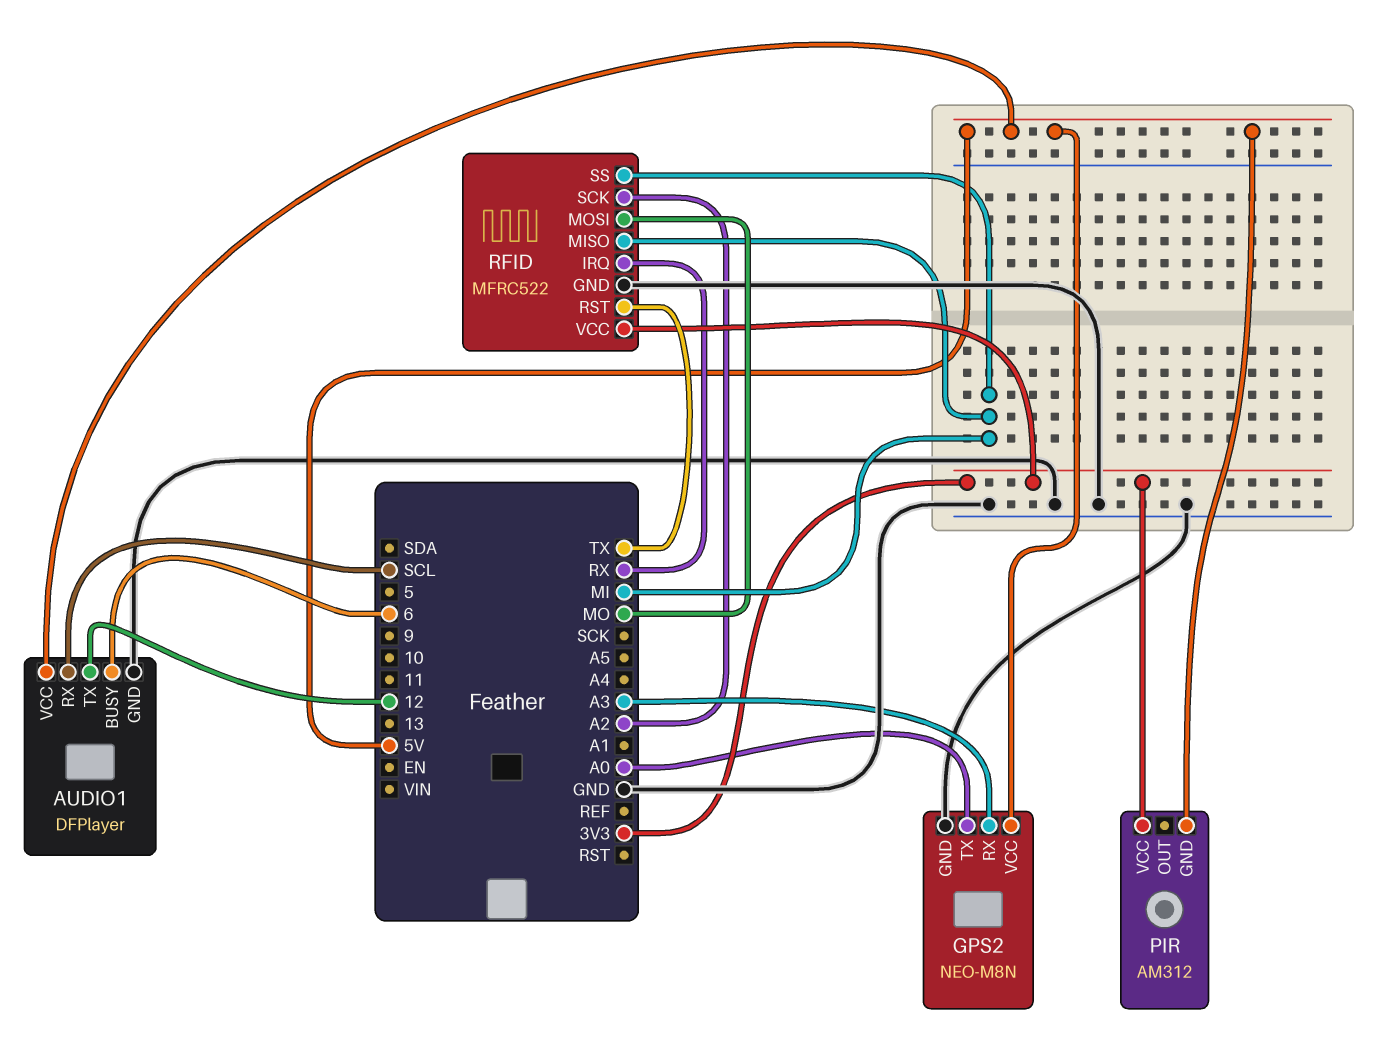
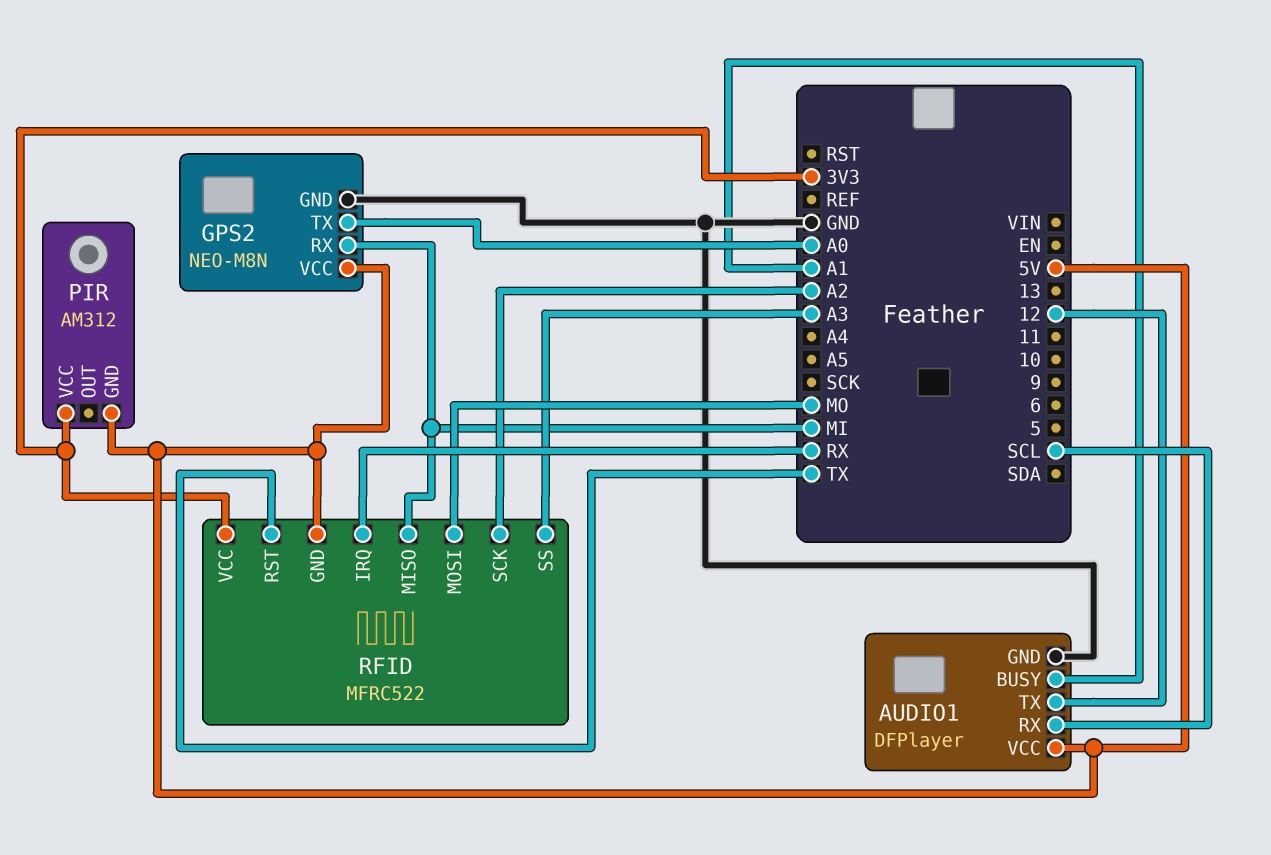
AUDIO1 pin BUSY: 6 -> A1
GPS2 pin RX: A3 -> MI
RFID pin GND: GND -> 5V
RFID pin SS: MI -> A3

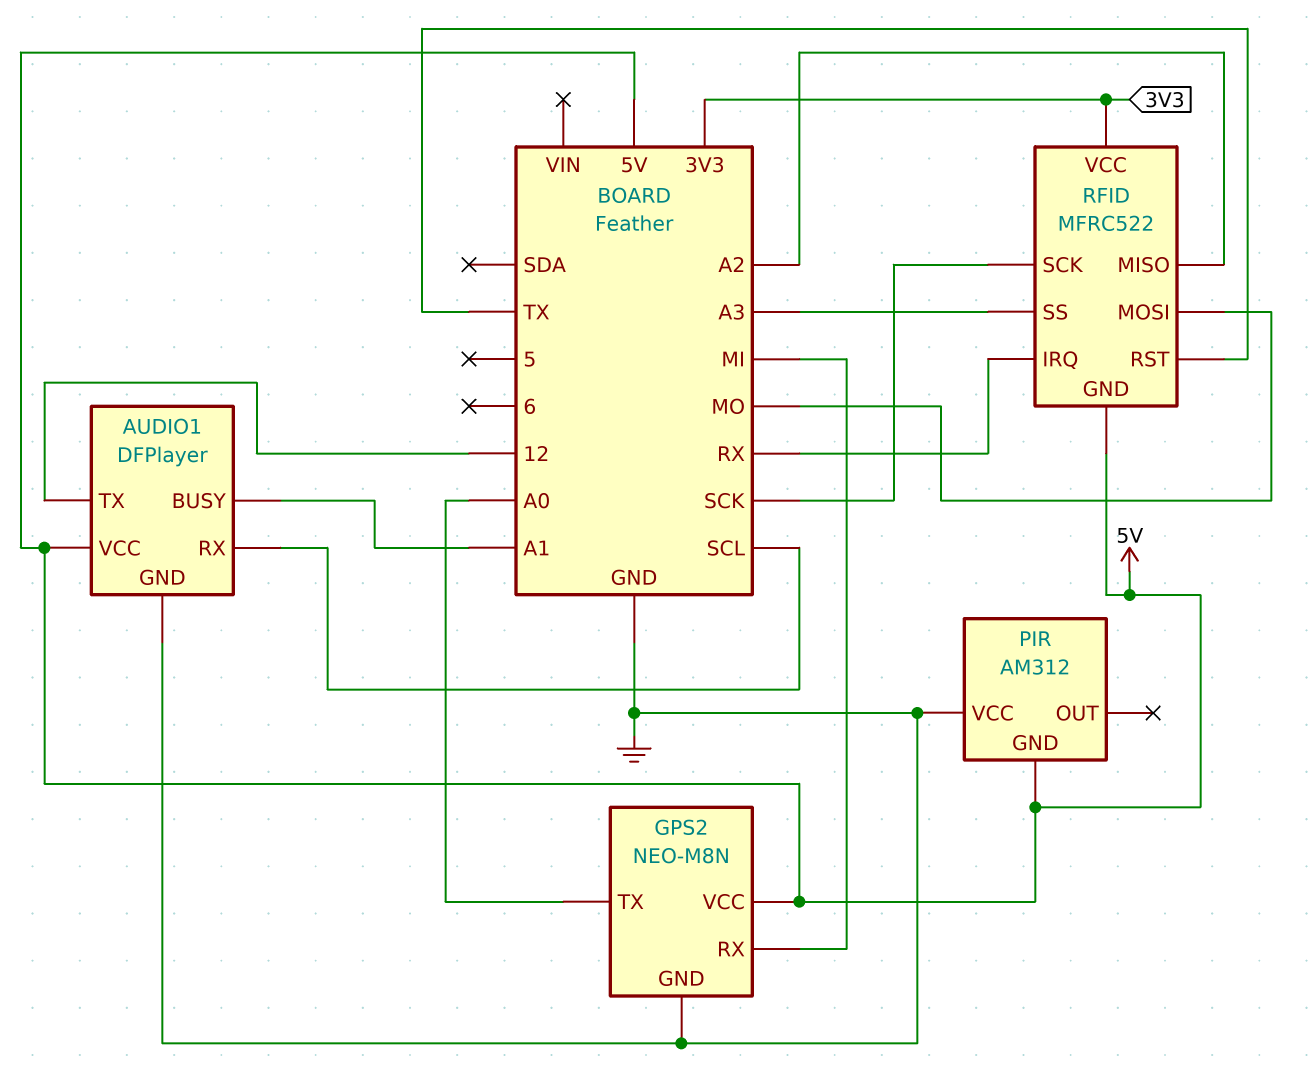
PIR pin VCC: 3V3 -> GND
RFID pin MISO: MI -> A2
RFID pin SCK: A2 -> SCK

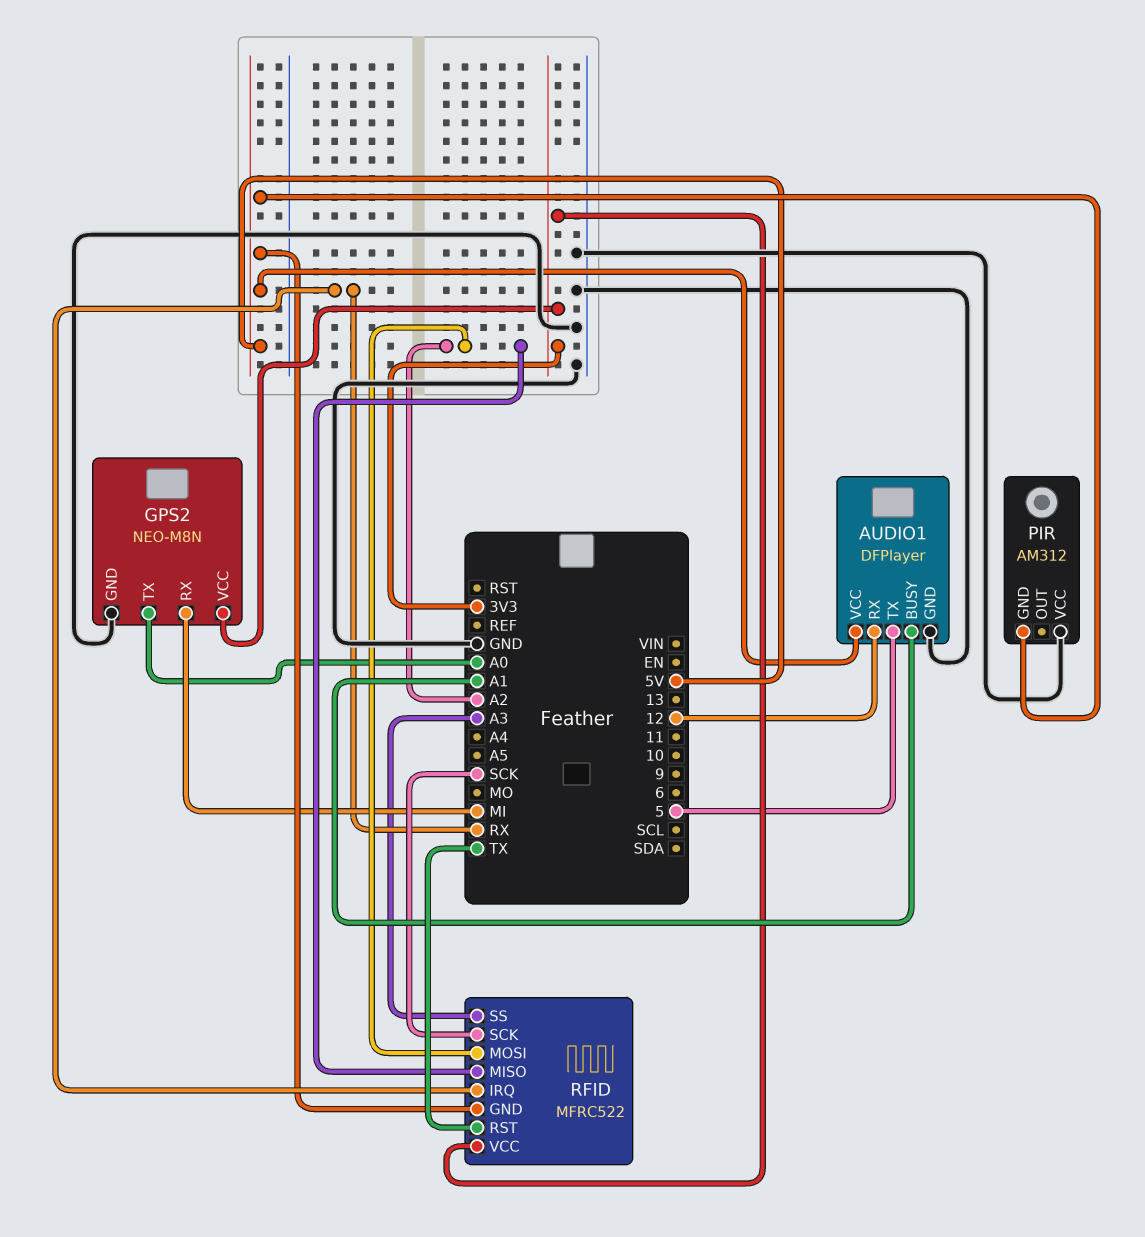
AUDIO1 pin RX: SCL -> 12
AUDIO1 pin TX: 12 -> 5
GPS2 pin VCC: 5V -> 3V3
RFID pin MOSI: MO -> A2

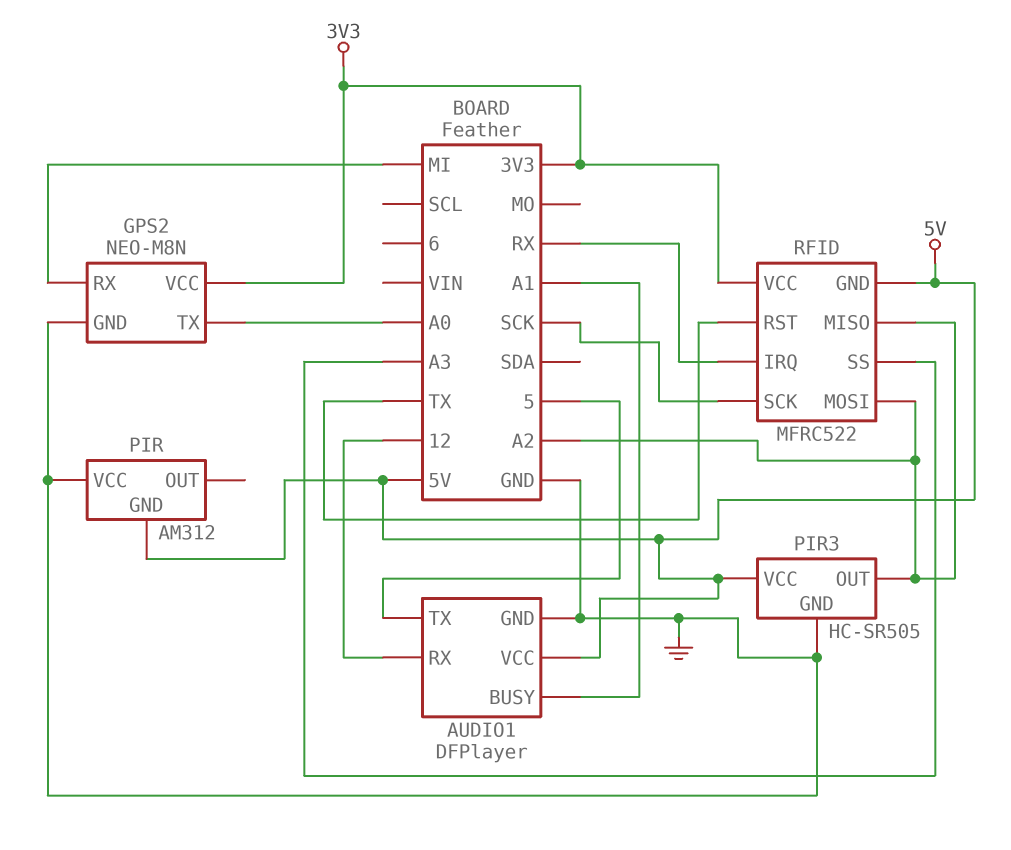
PIR3: none -> HC-SR505
PIR3 pin GND: none -> GND
PIR3 pin OUT: none -> A2
PIR3 pin VCC: none -> 5V

